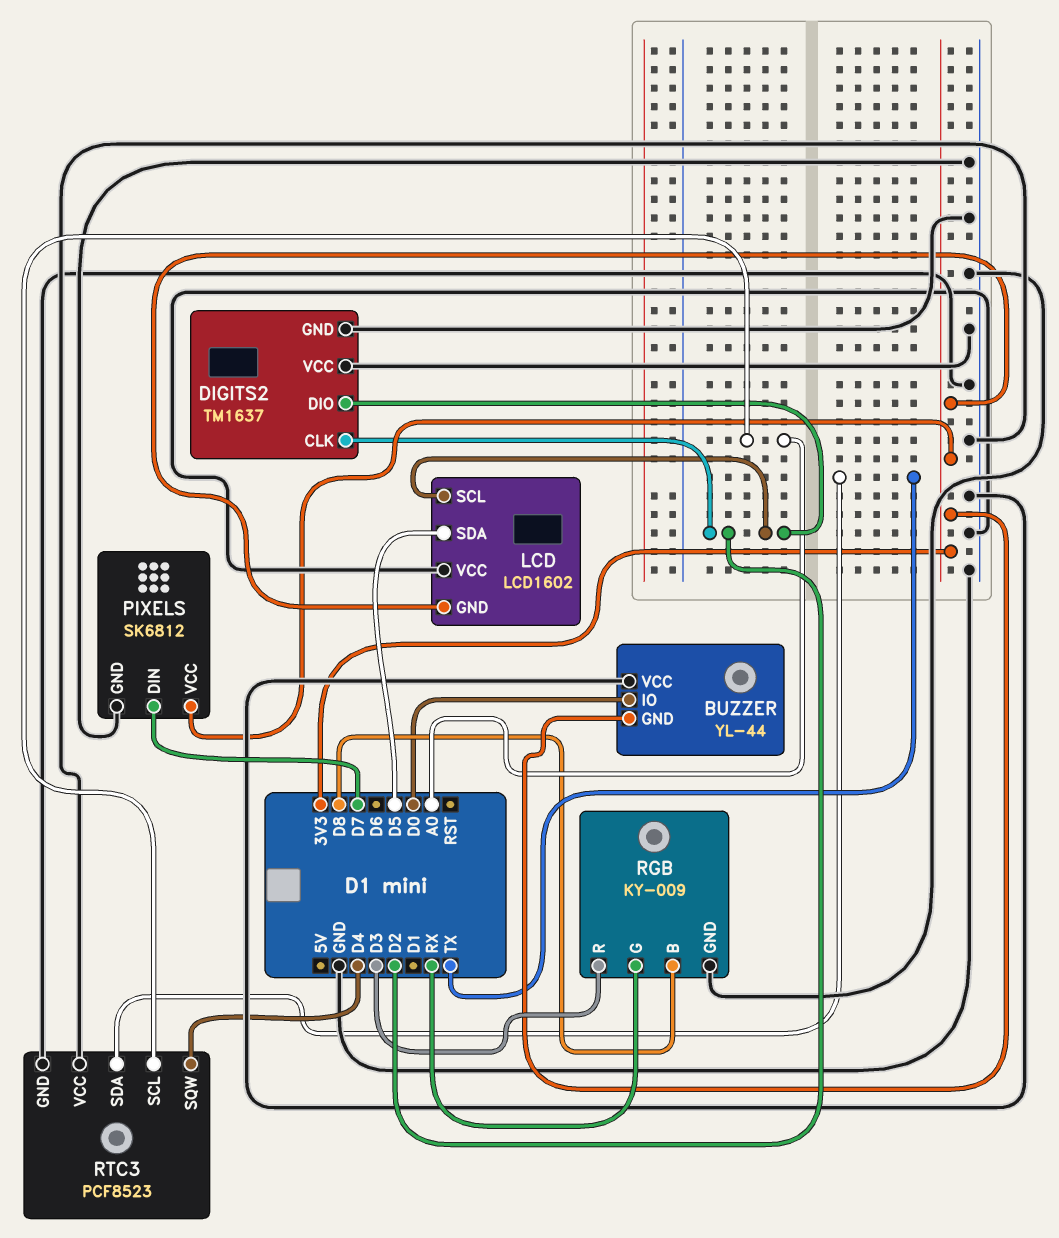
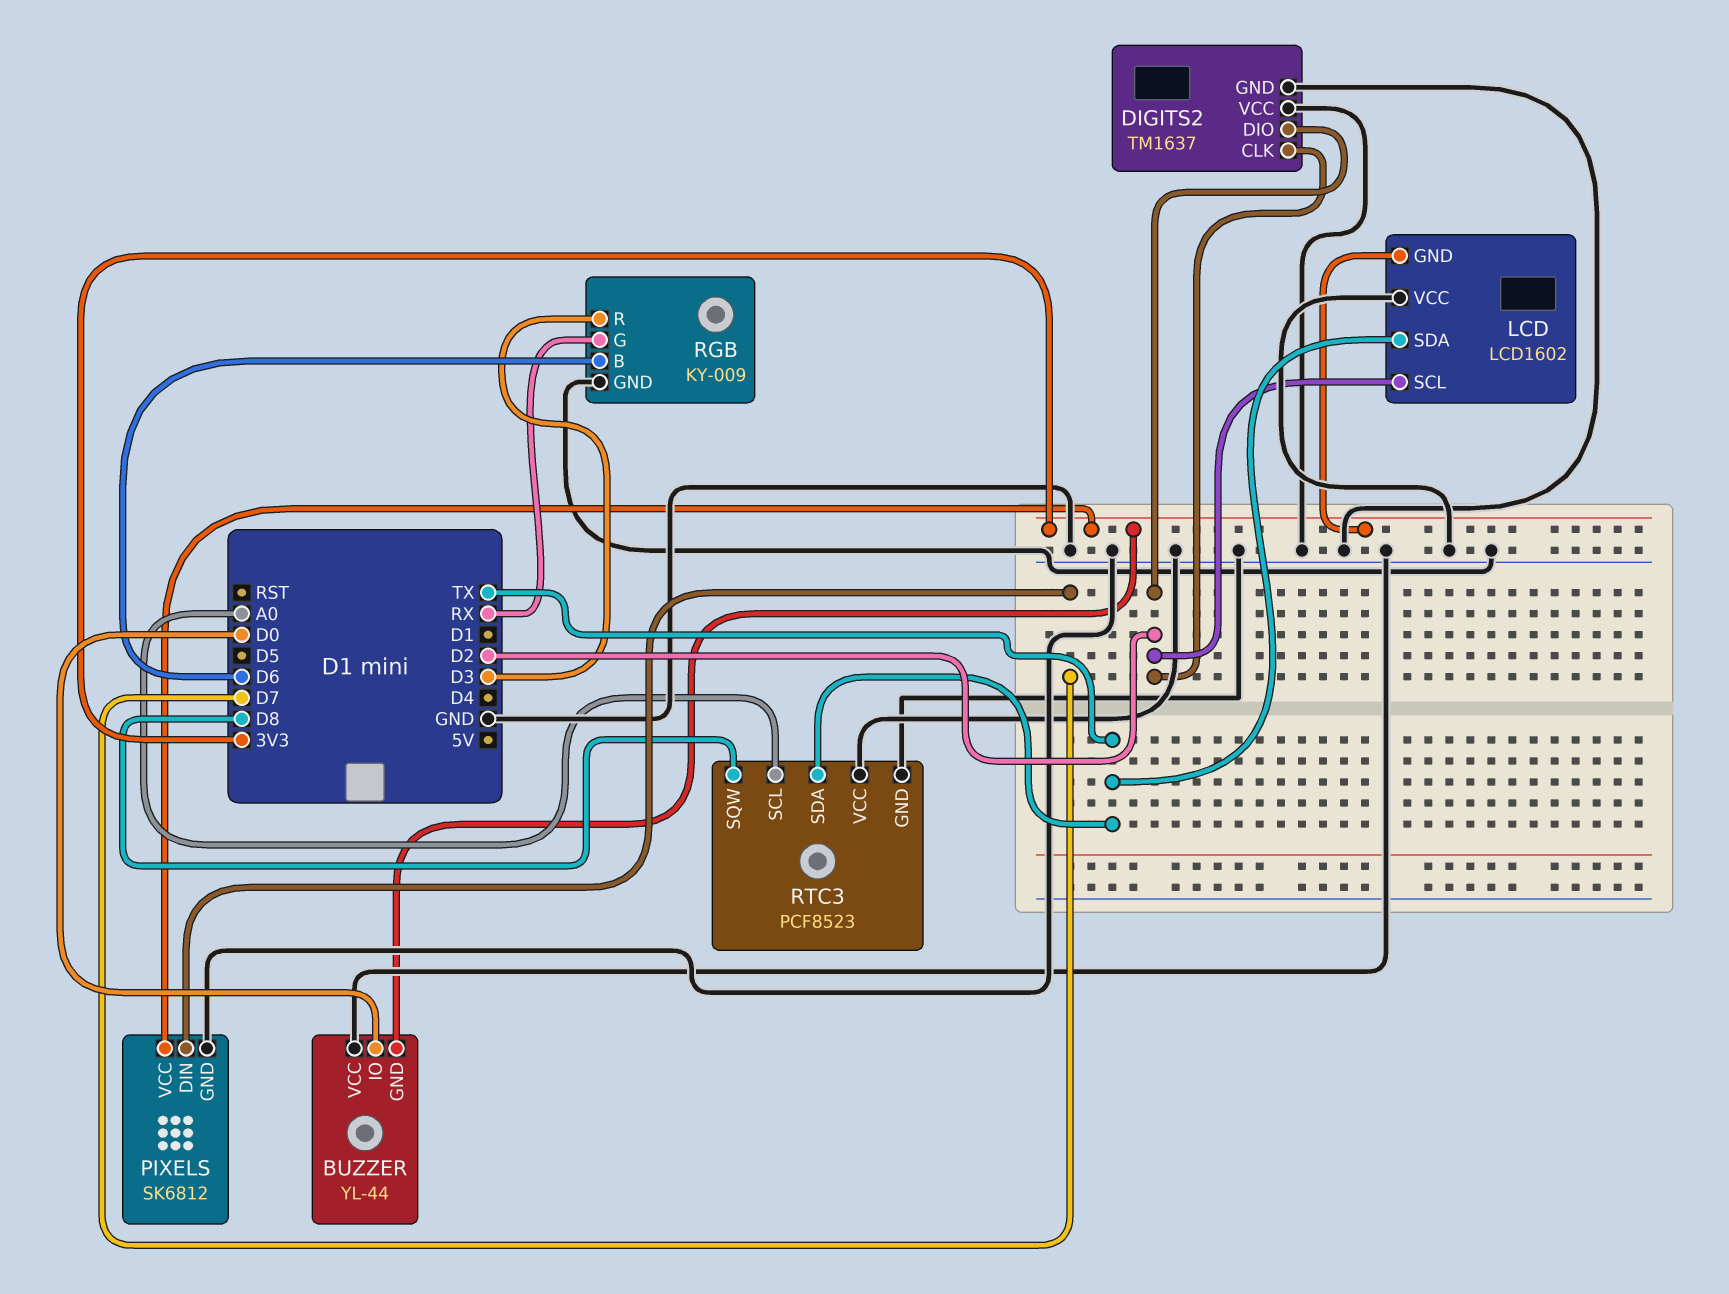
LCD pin SDA: D5 -> TX
RGB pin B: D8 -> D6
RTC3 pin SQW: D4 -> D8

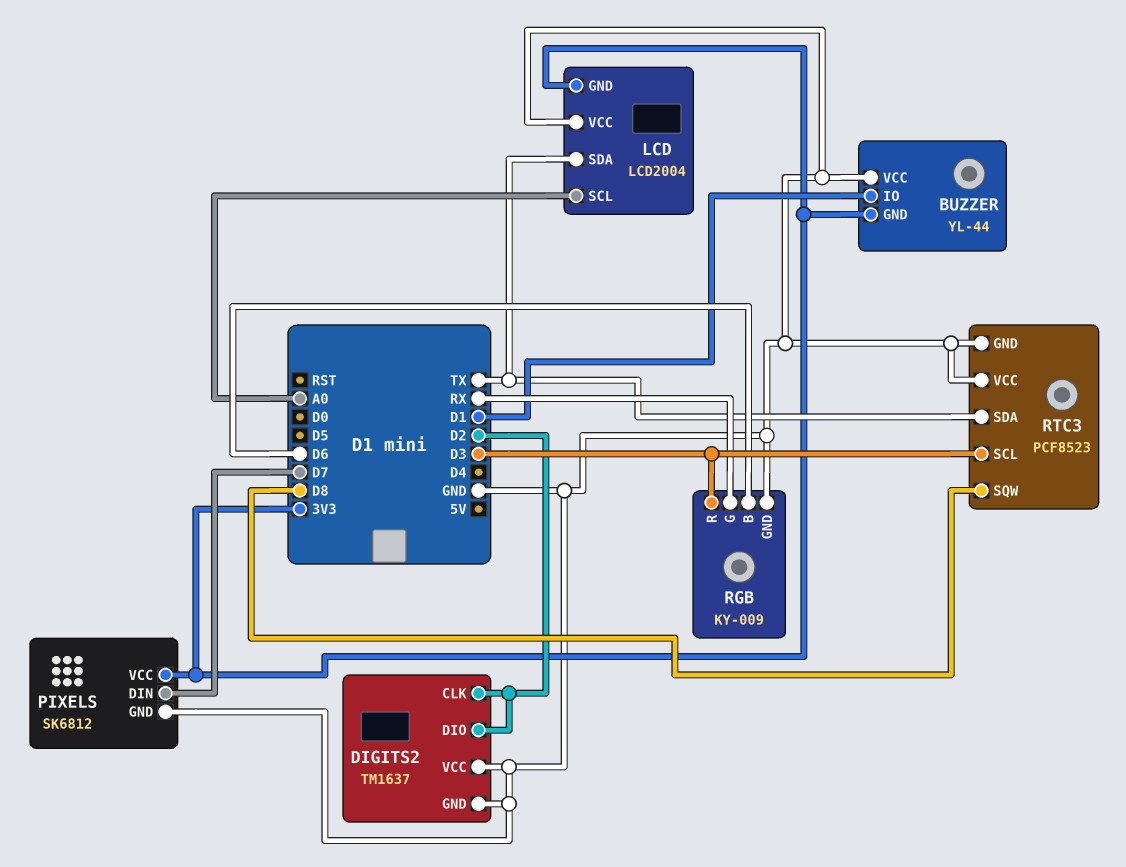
BUZZER pin IO: D0 -> D1
LCD: LCD1602 -> LCD2004
LCD pin SCL: D2 -> A0
RTC3 pin SCL: A0 -> D3

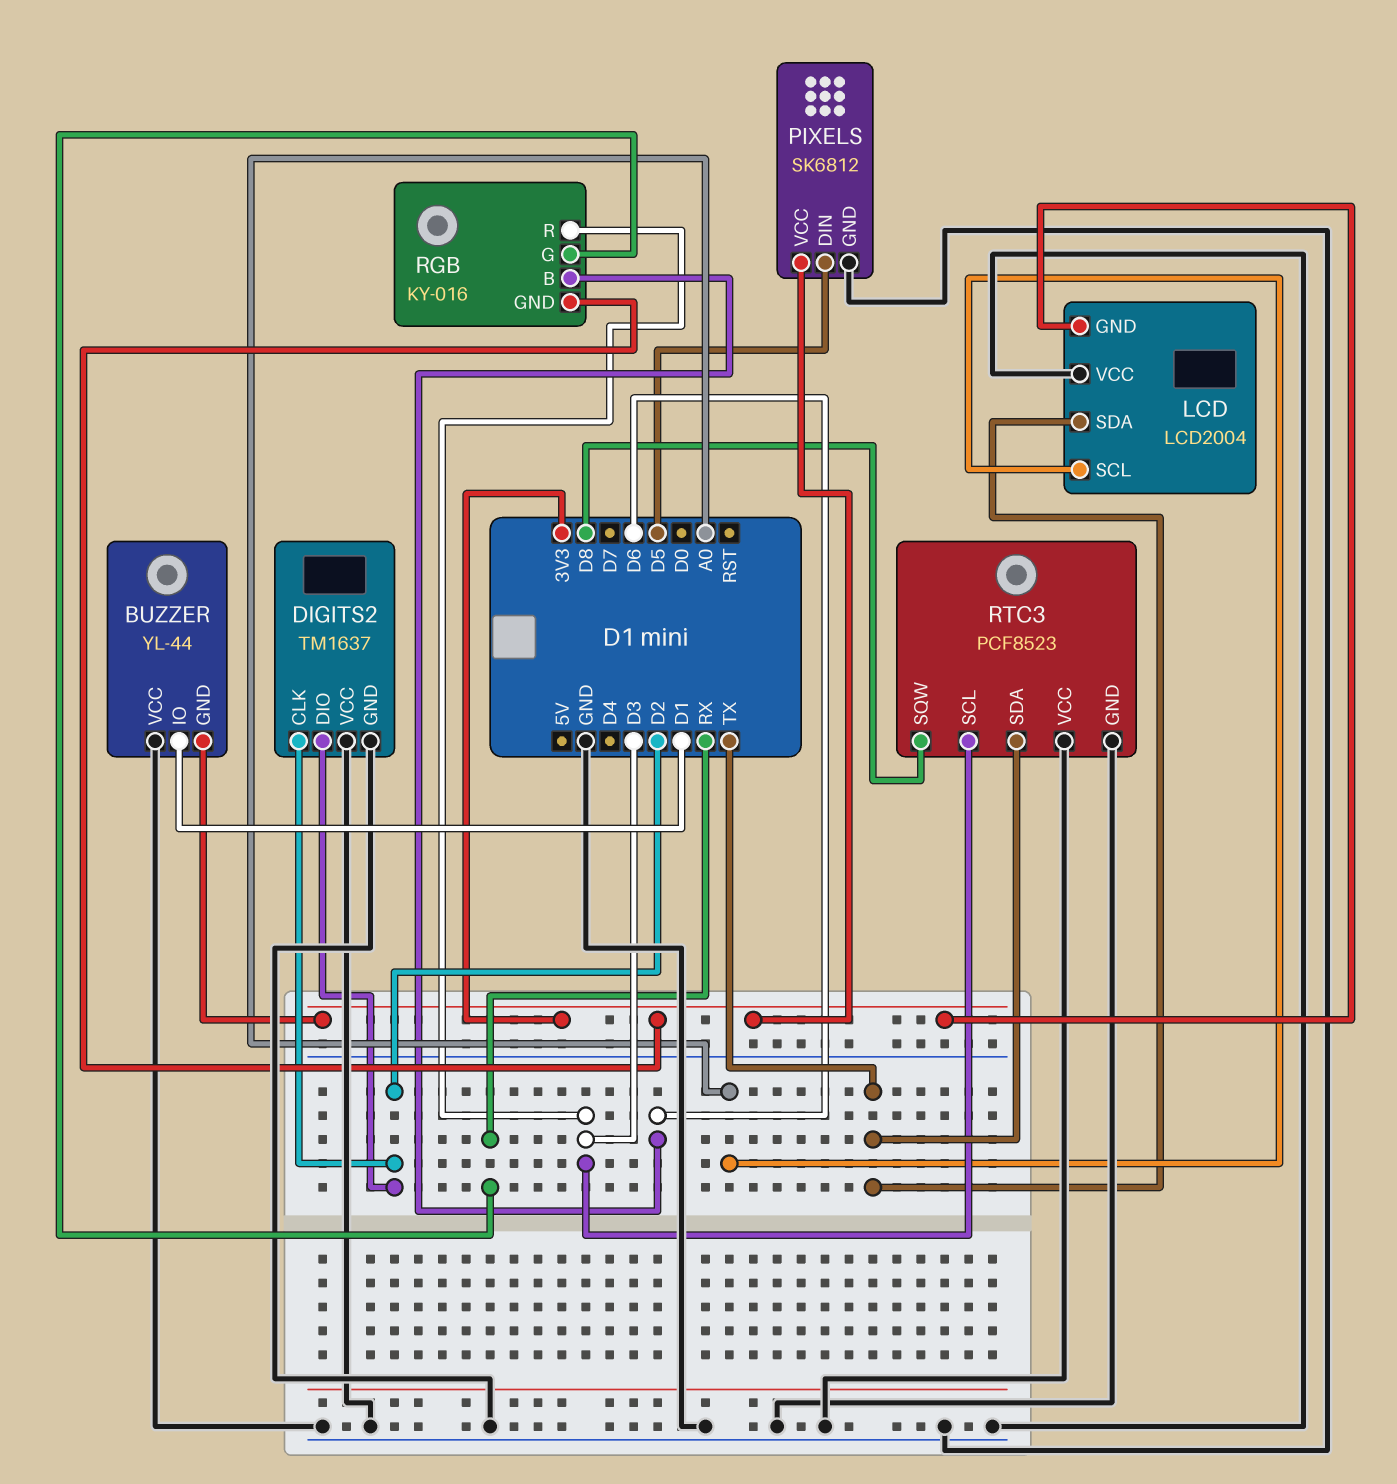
PIXELS pin DIN: D7 -> D5
RGB: KY-009 -> KY-016
RGB pin GND: GND -> 3V3

